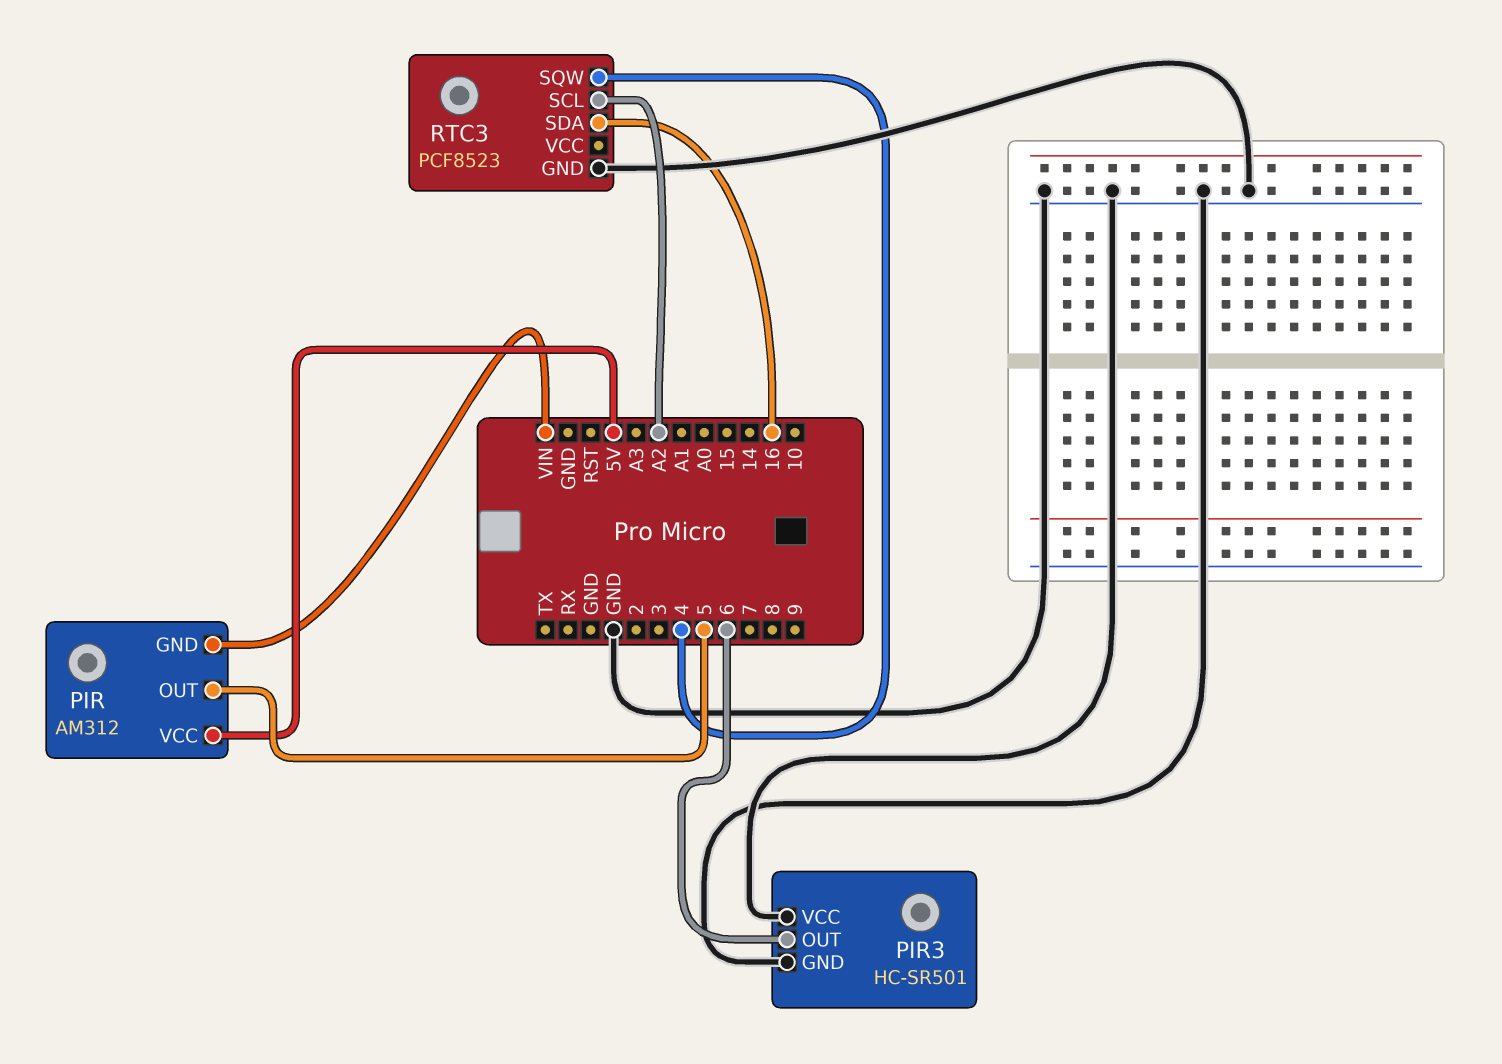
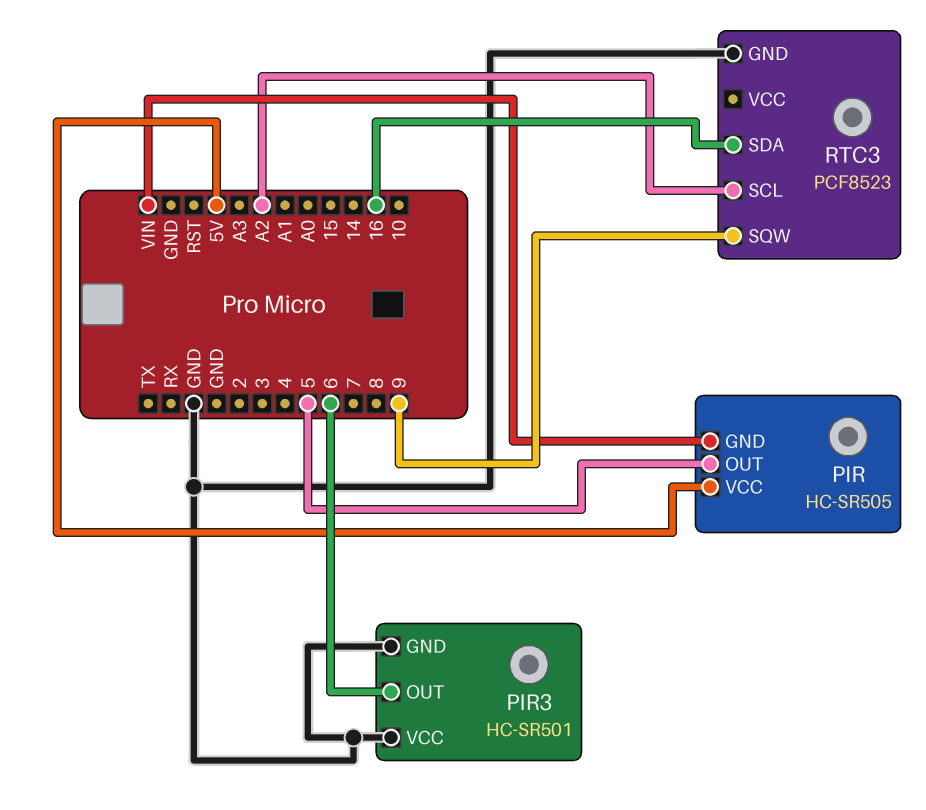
PIR: AM312 -> HC-SR505
RTC3 pin SQW: 4 -> 9

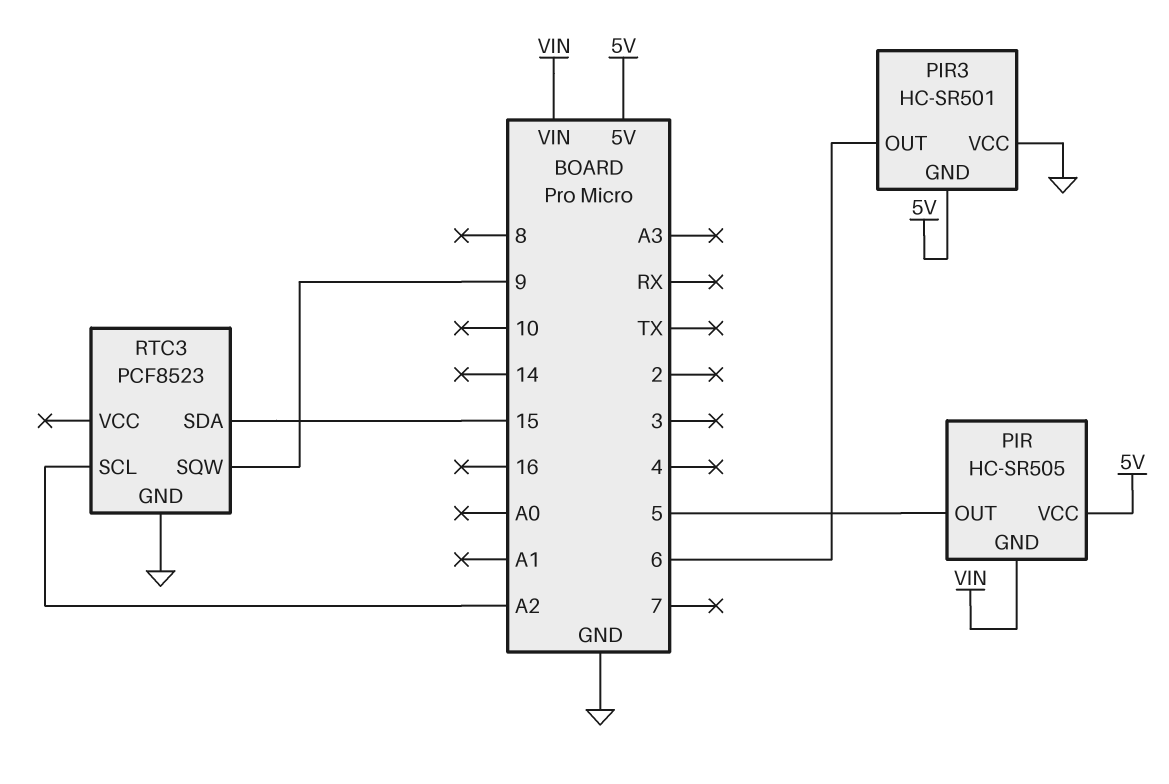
PIR3 pin GND: GND -> 5V
RTC3 pin SDA: 16 -> 15

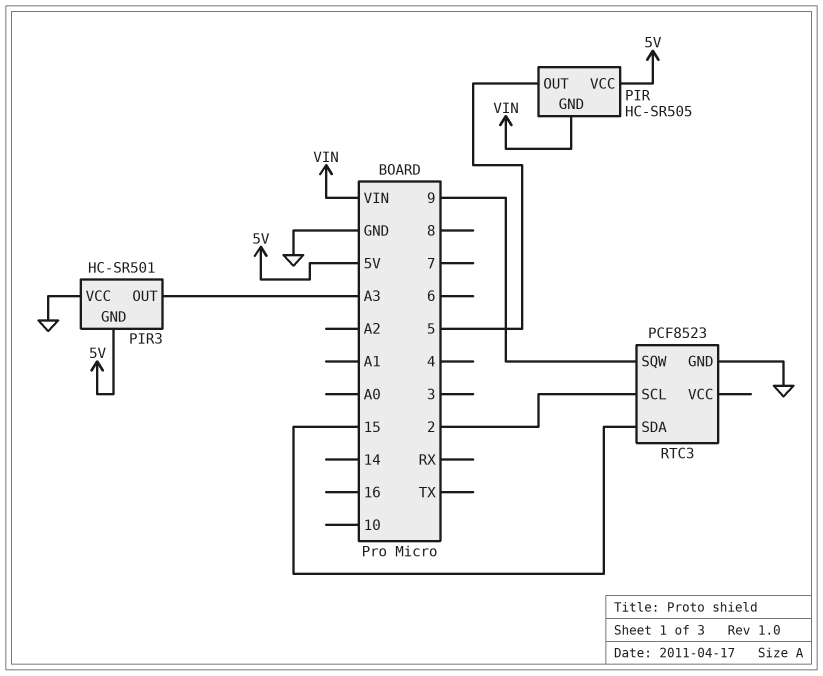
PIR3 pin OUT: 6 -> A3
RTC3 pin SCL: A2 -> 2

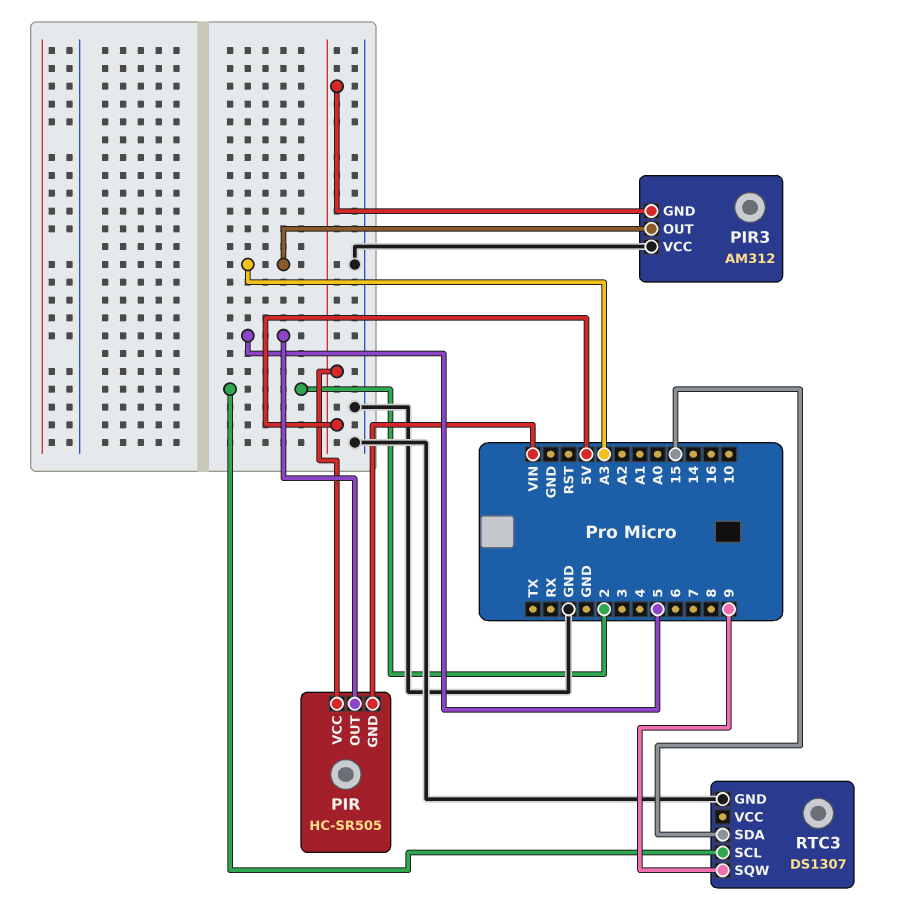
PIR3: HC-SR501 -> AM312
RTC3: PCF8523 -> DS1307

